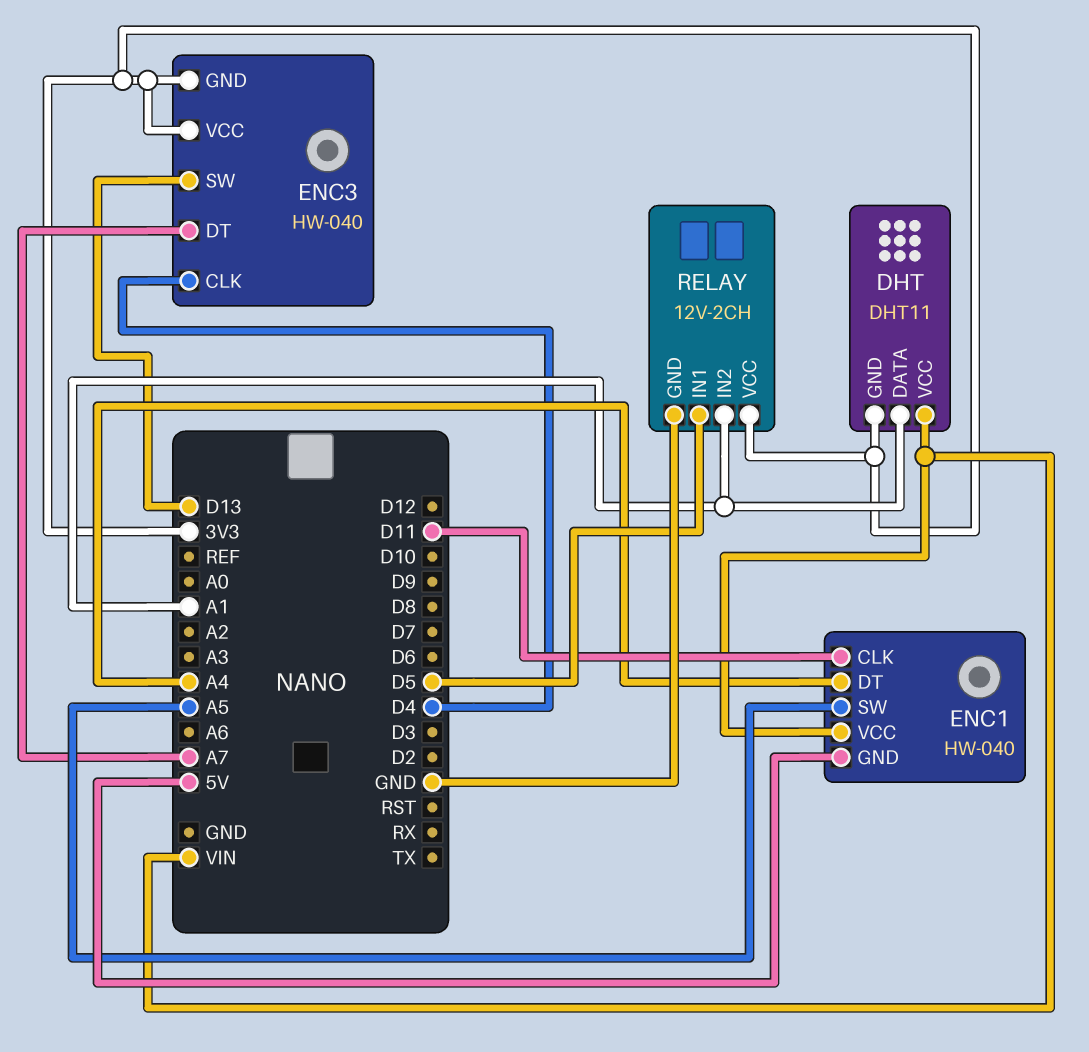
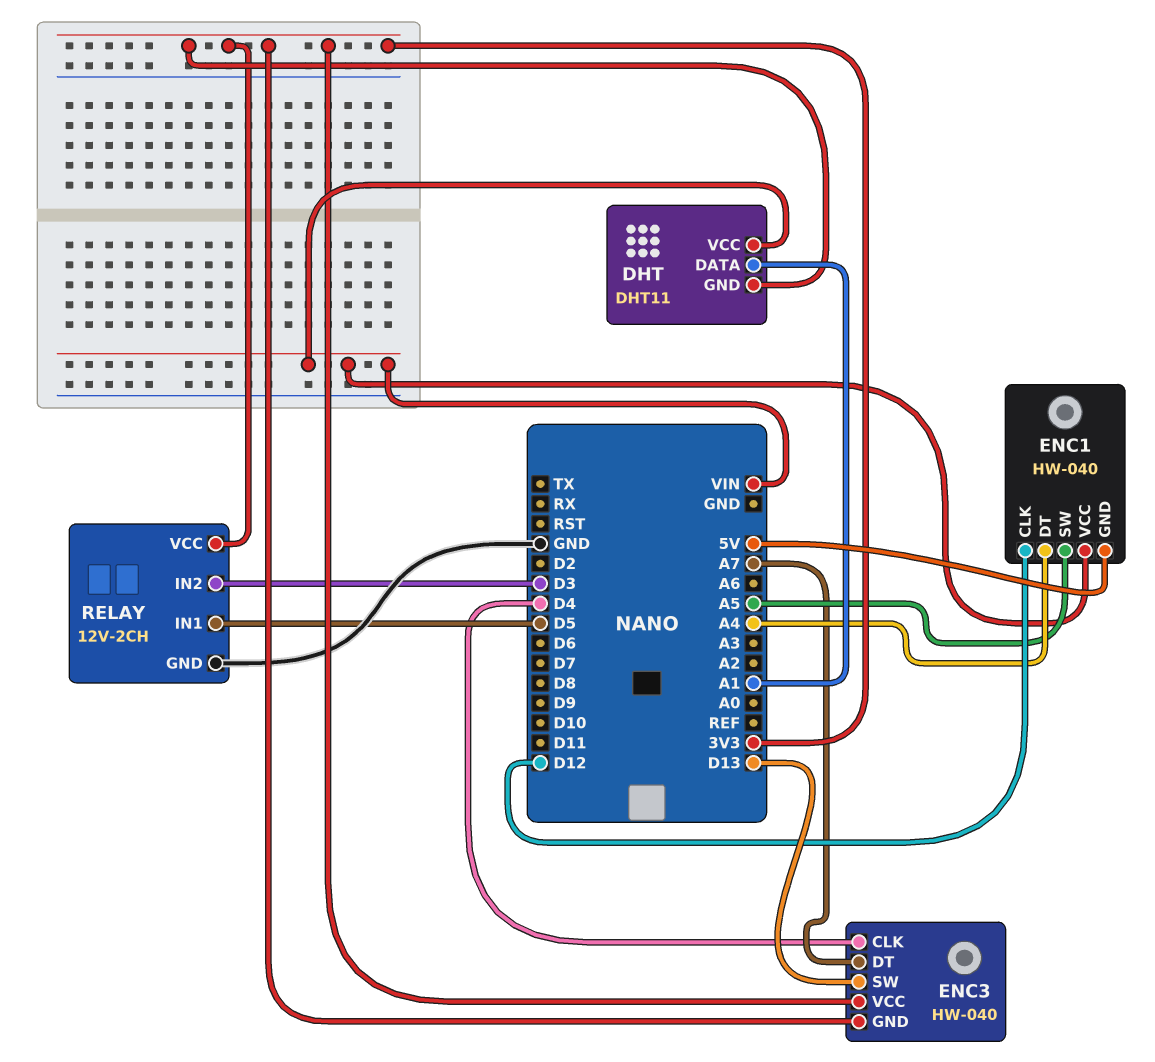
ENC1 pin CLK: D11 -> D12
RELAY pin IN2: A1 -> D3

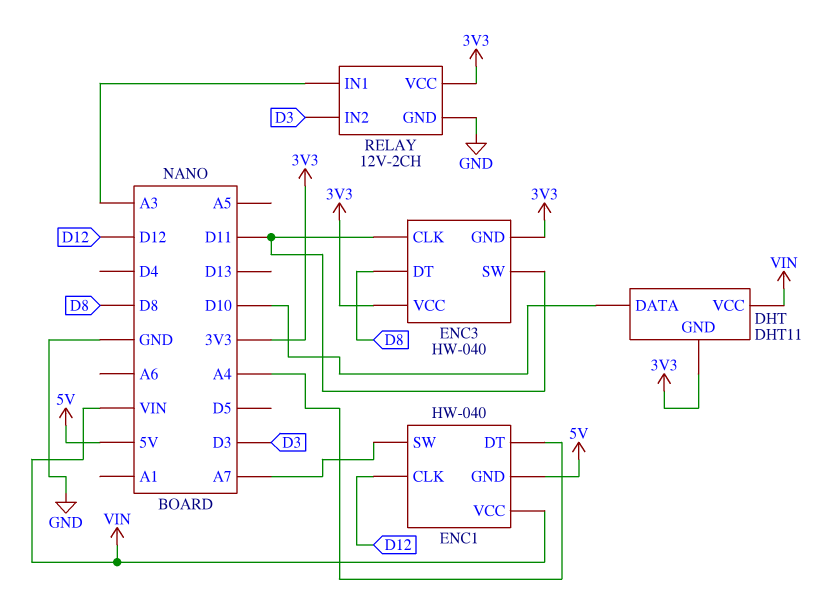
DHT pin DATA: A1 -> D10
ENC1 pin SW: A5 -> A7
ENC3 pin CLK: D4 -> D11
ENC3 pin DT: A7 -> D8
ENC3 pin SW: D13 -> D11
RELAY pin IN1: D5 -> A3

